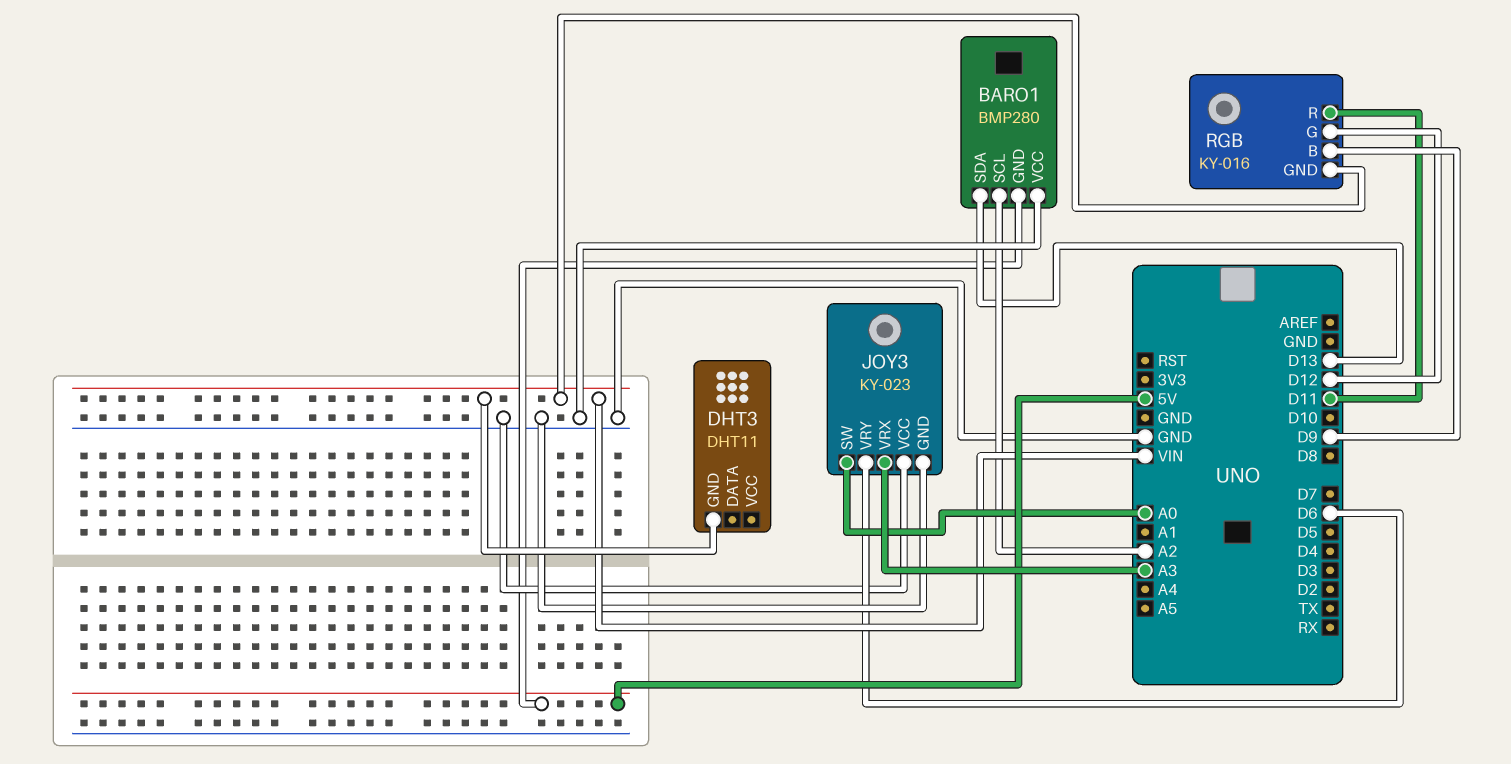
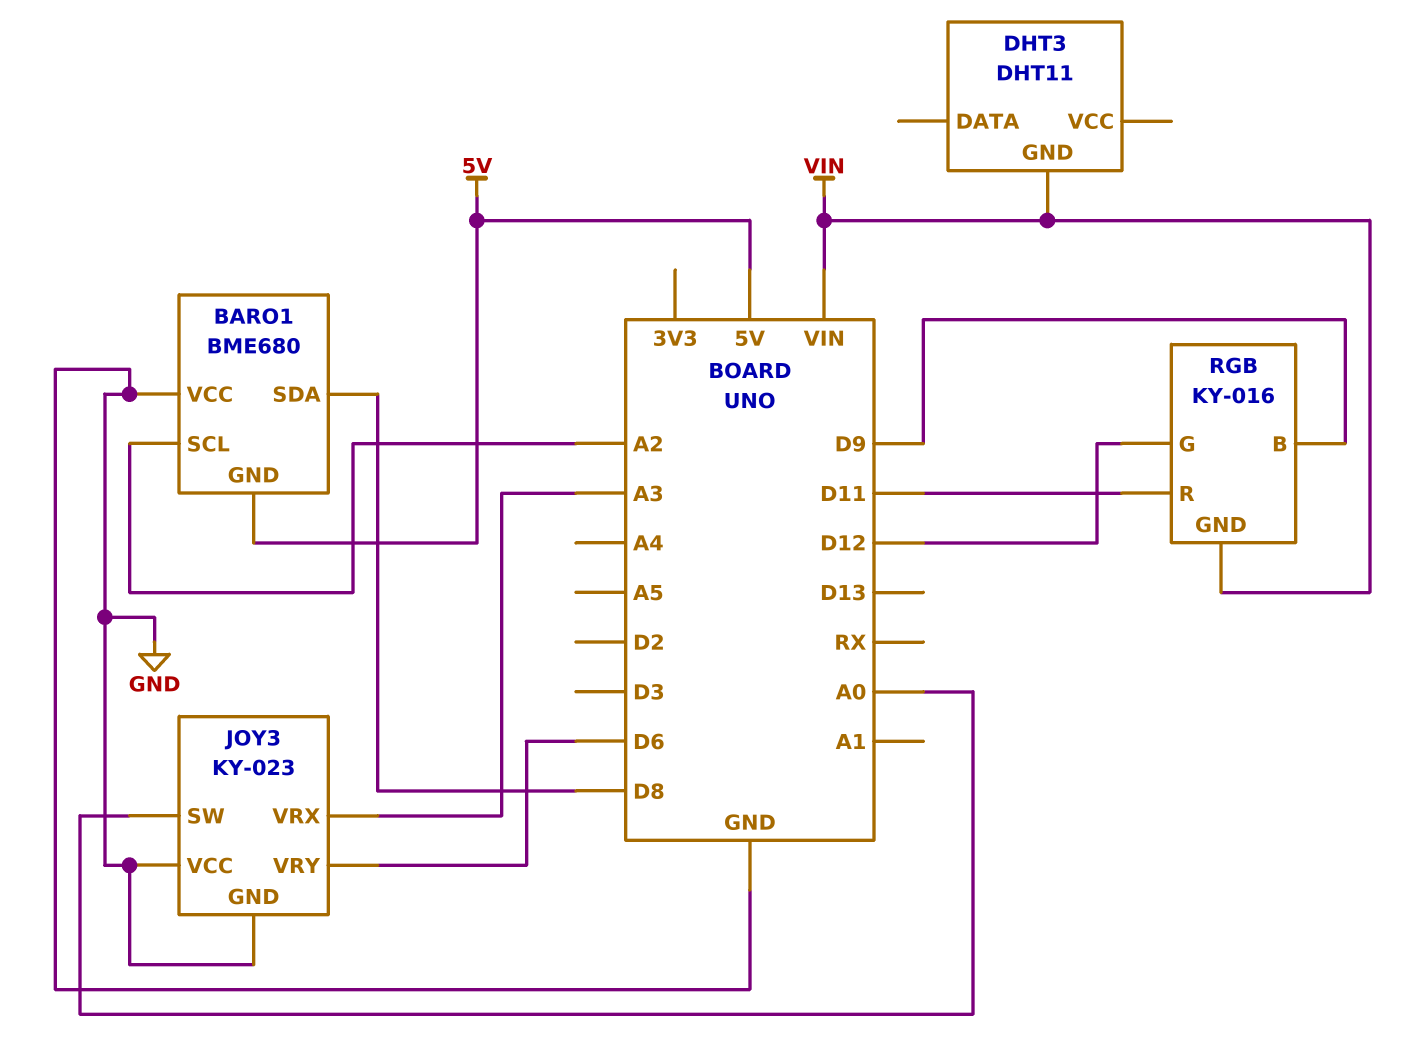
BARO1: BMP280 -> BME680
BARO1 pin SDA: D13 -> D8

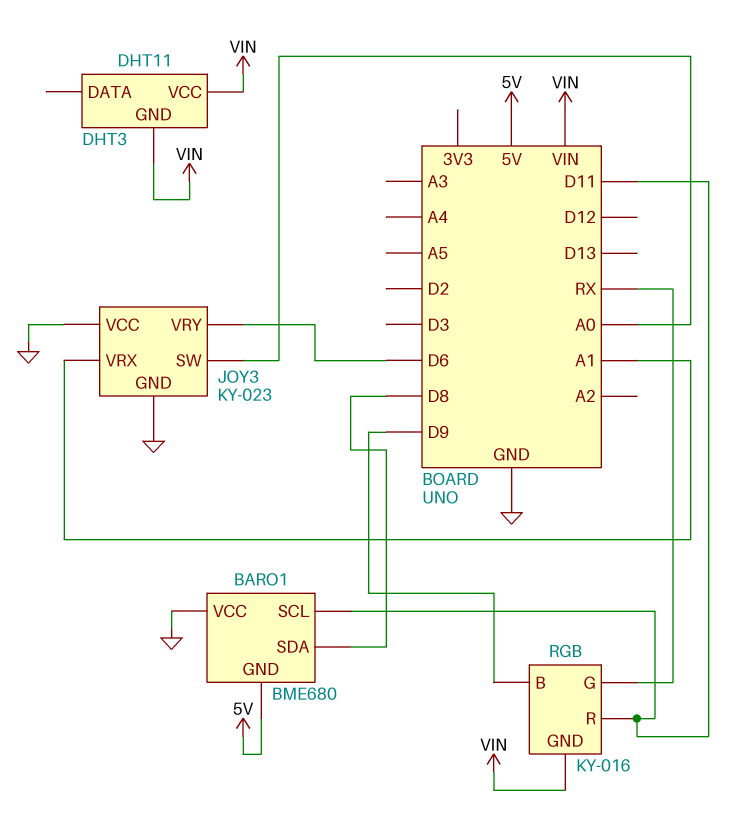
BARO1 pin SCL: A2 -> D11
DHT3 pin VCC: none -> VIN
JOY3 pin VRX: A3 -> A1
RGB pin G: D12 -> RX

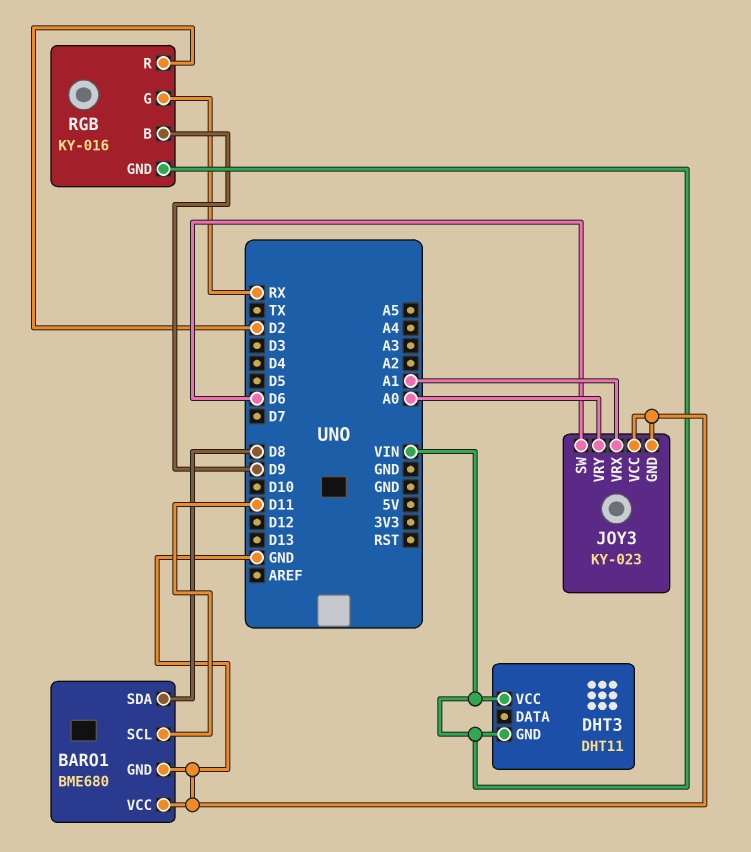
BARO1 pin GND: 5V -> GND
JOY3 pin SW: A0 -> D6
JOY3 pin VRY: D6 -> A0
RGB pin R: D11 -> D2

